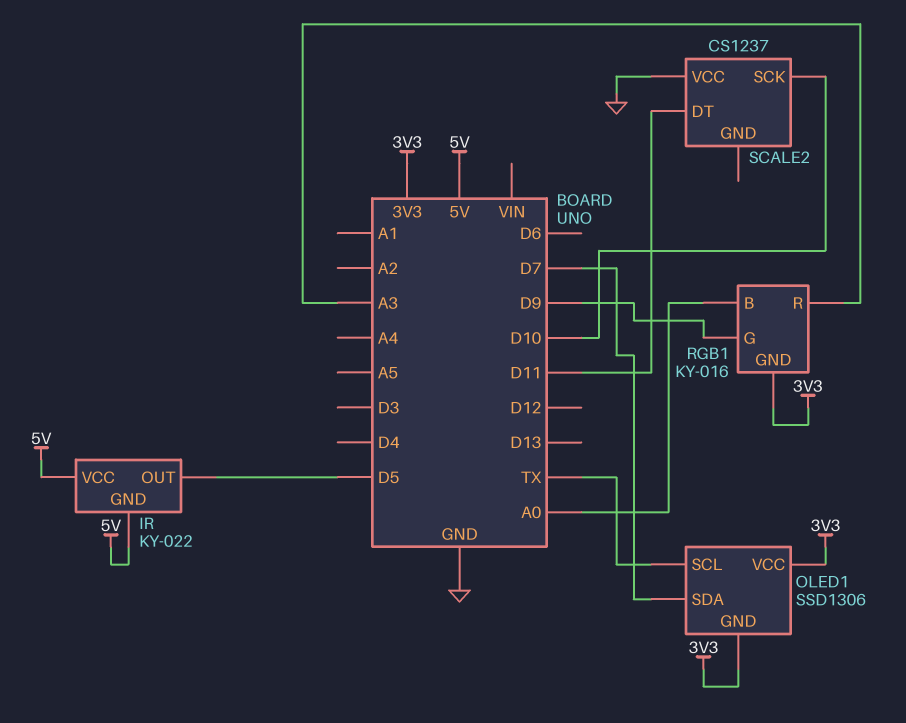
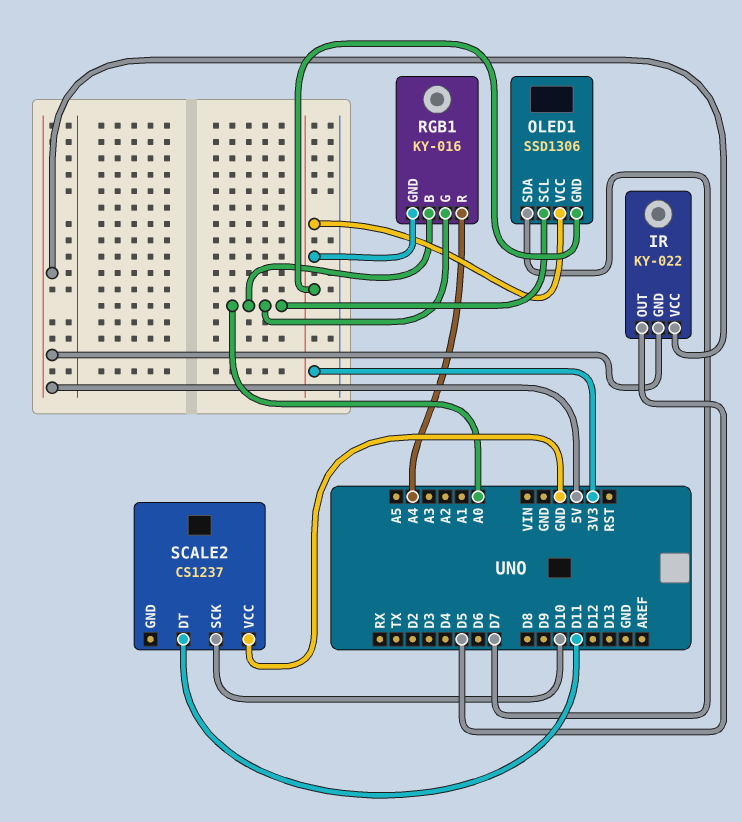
OLED1 pin SCL: TX -> A0
RGB1 pin G: D9 -> A0
RGB1 pin R: A3 -> A4

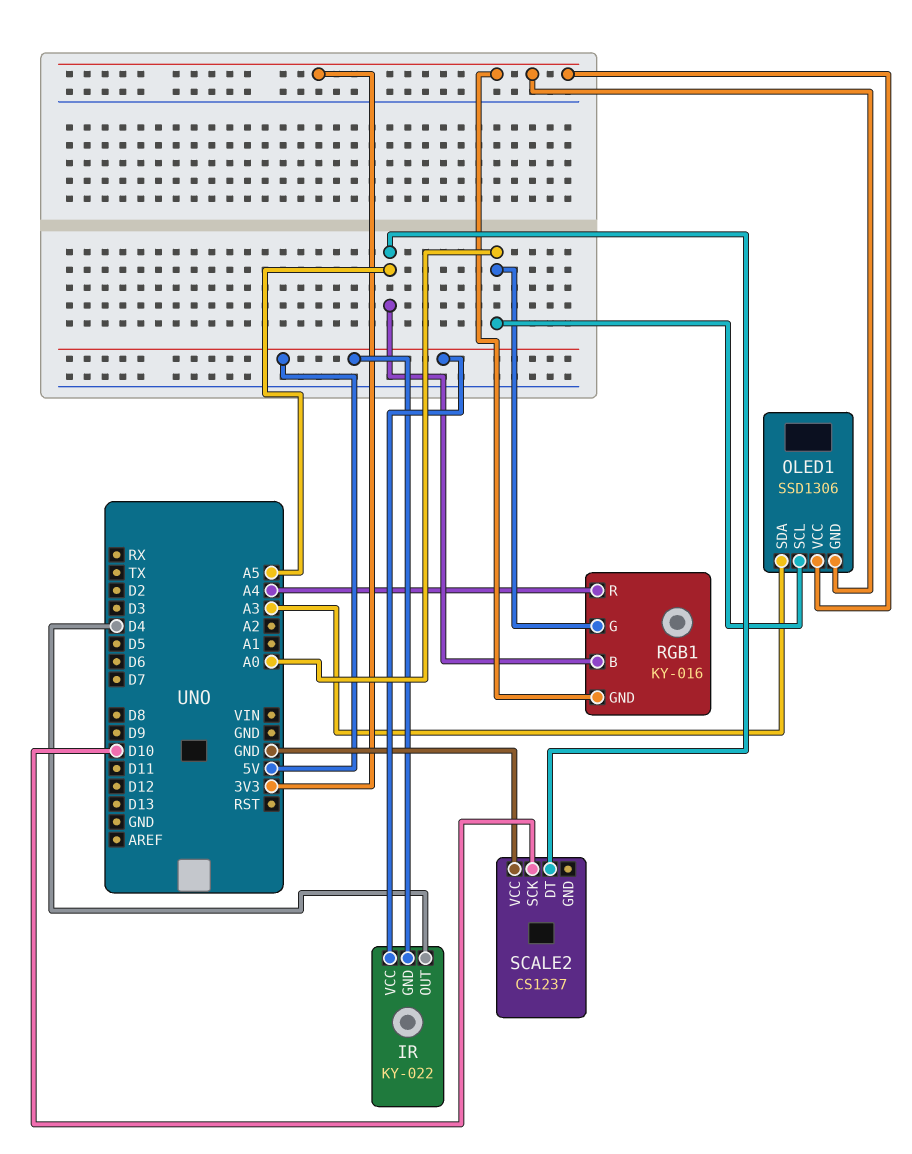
IR pin OUT: D5 -> D4
OLED1 pin SDA: D7 -> A3
RGB1 pin B: A0 -> A5
SCALE2 pin DT: D11 -> A5

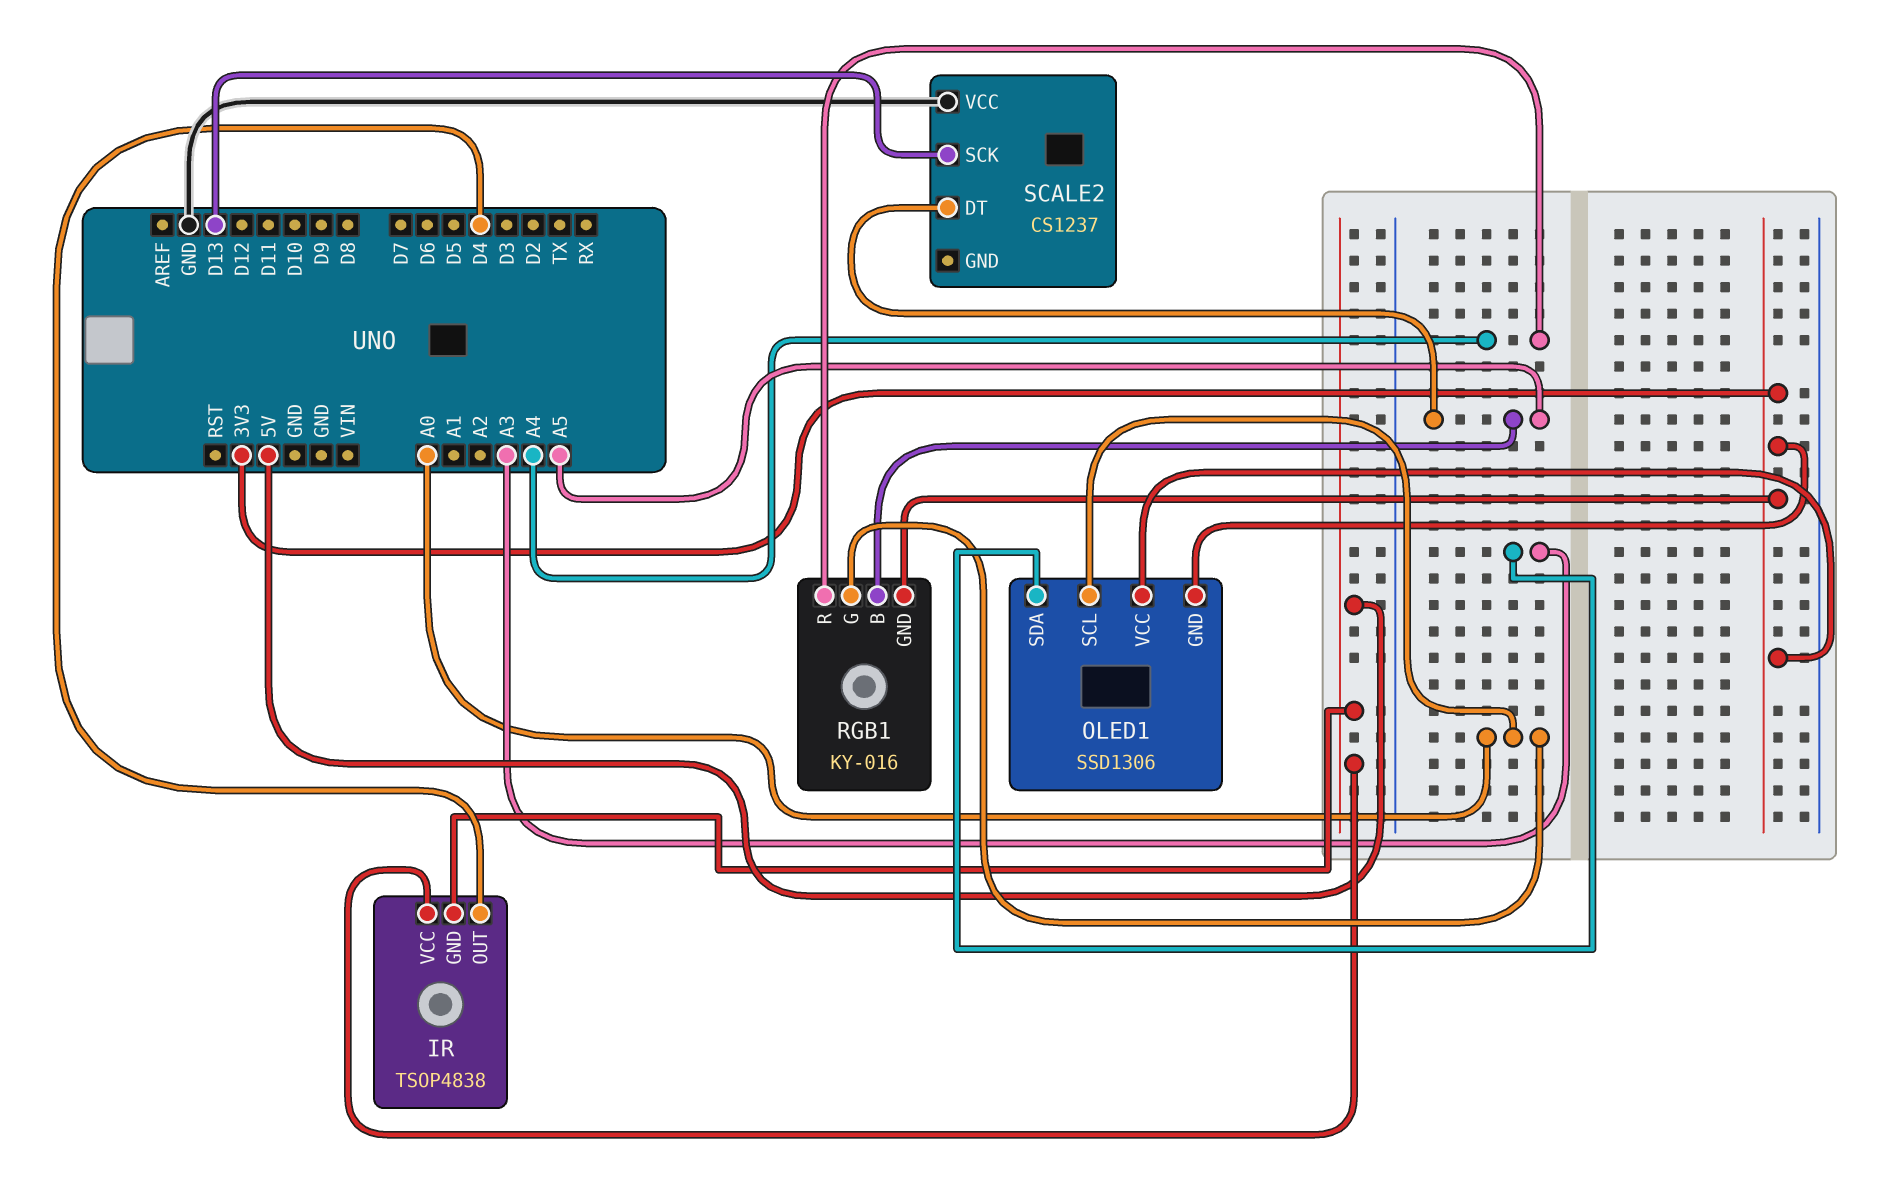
IR: KY-022 -> TSOP4838
SCALE2 pin SCK: D10 -> D13

